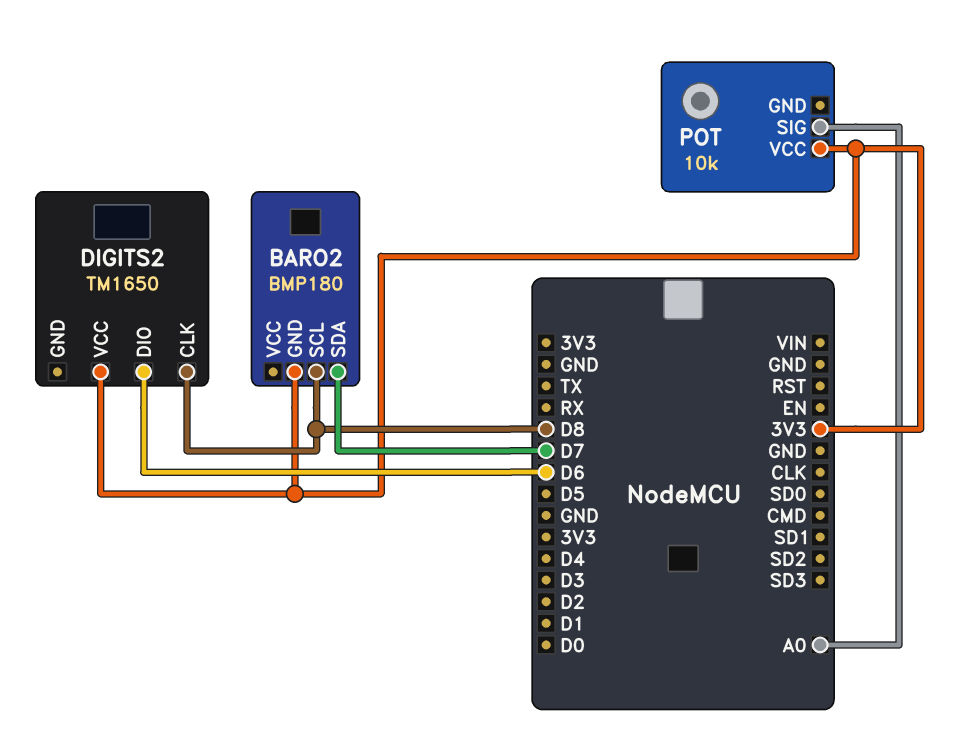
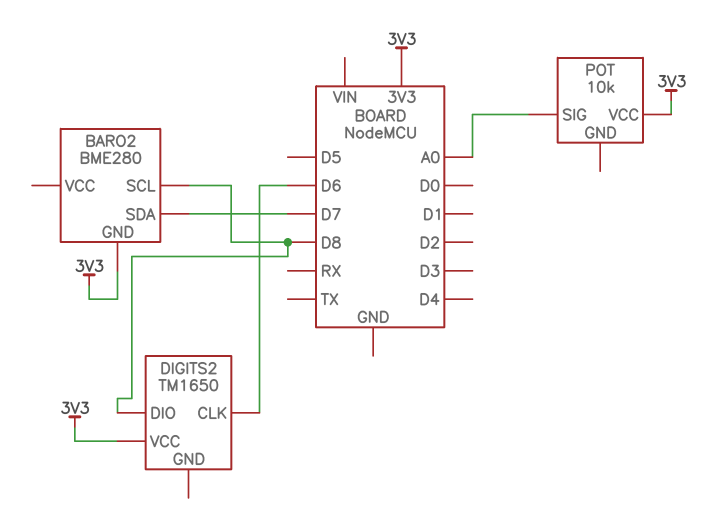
BARO2: BMP180 -> BME280
DIGITS2 pin CLK: D8 -> D6
DIGITS2 pin DIO: D6 -> D8

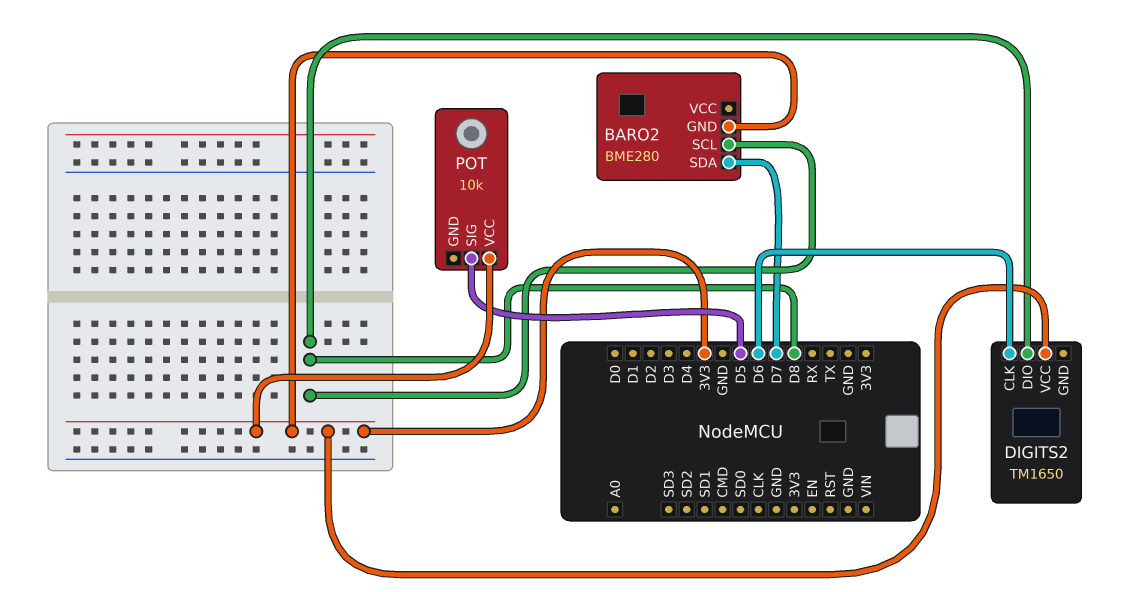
POT pin SIG: A0 -> D5

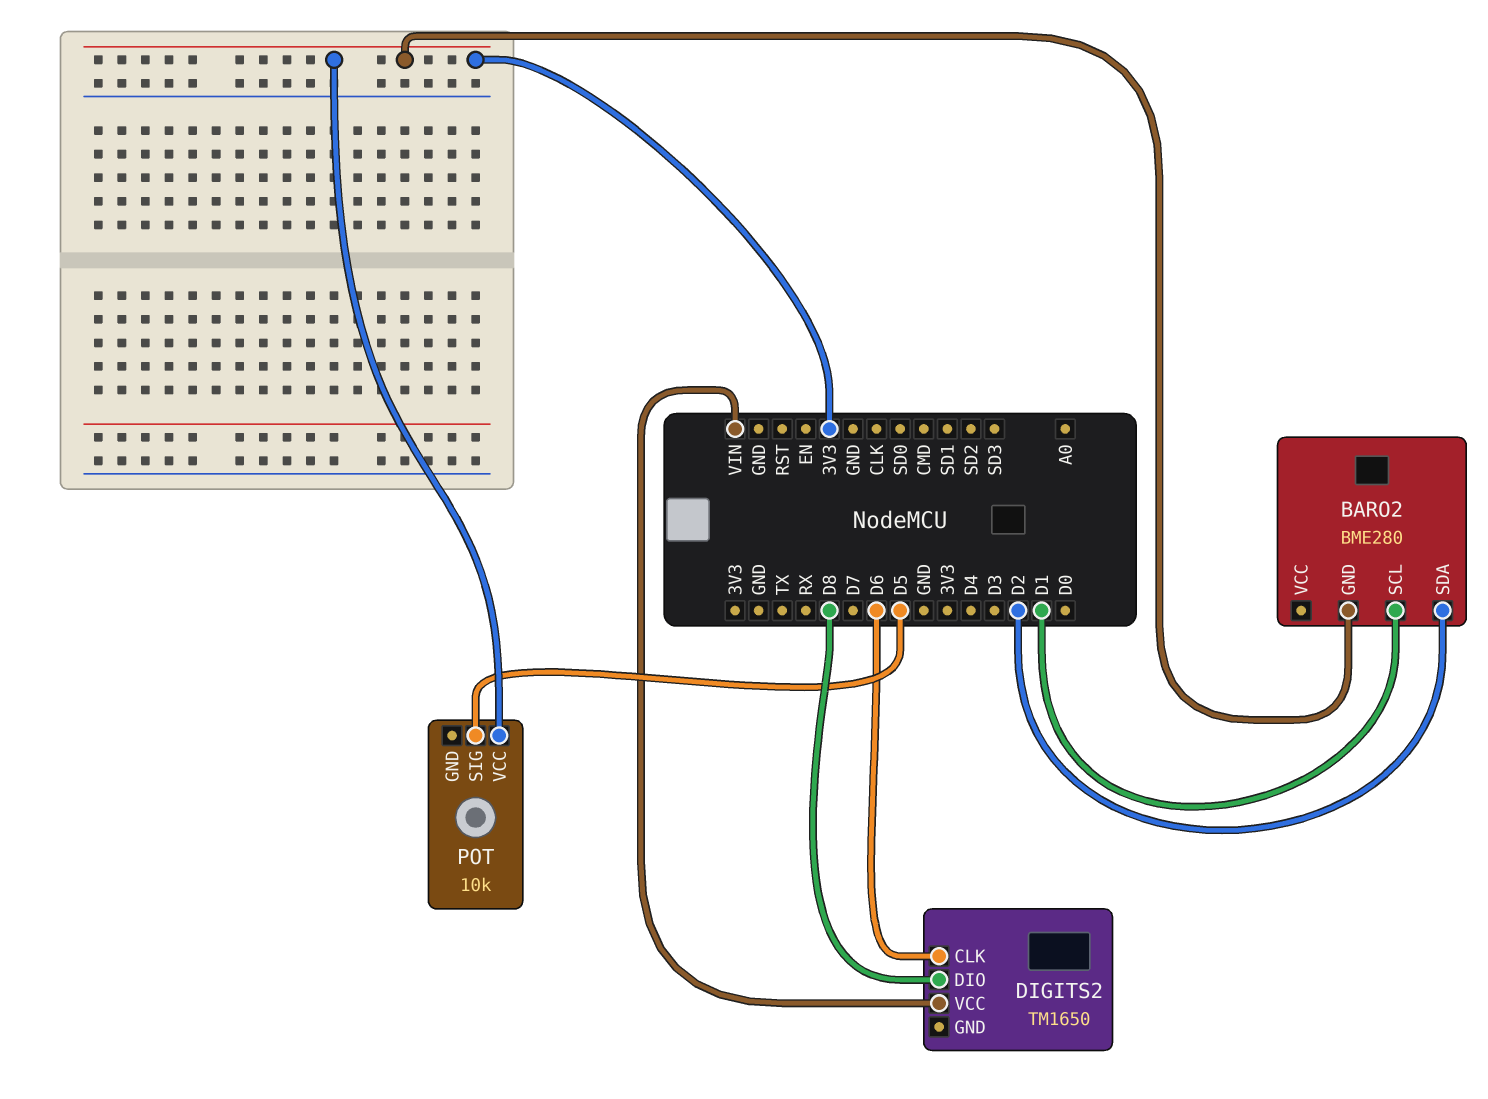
BARO2 pin SCL: D8 -> D1
BARO2 pin SDA: D7 -> D2
DIGITS2 pin VCC: 3V3 -> VIN

